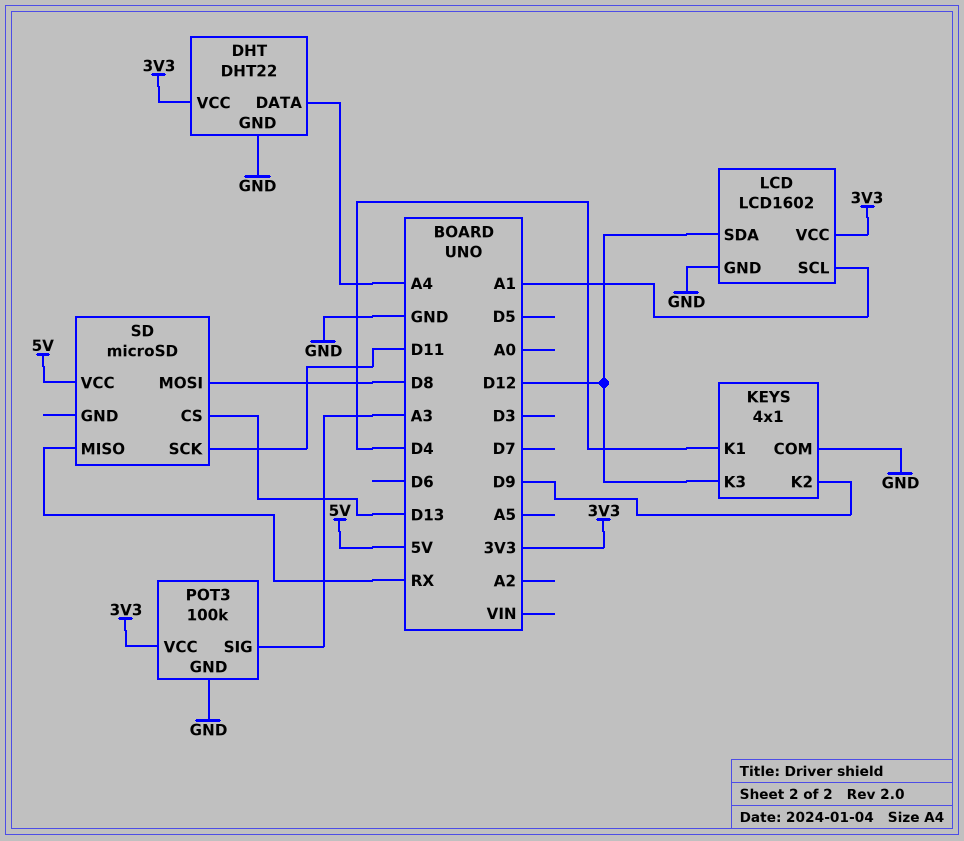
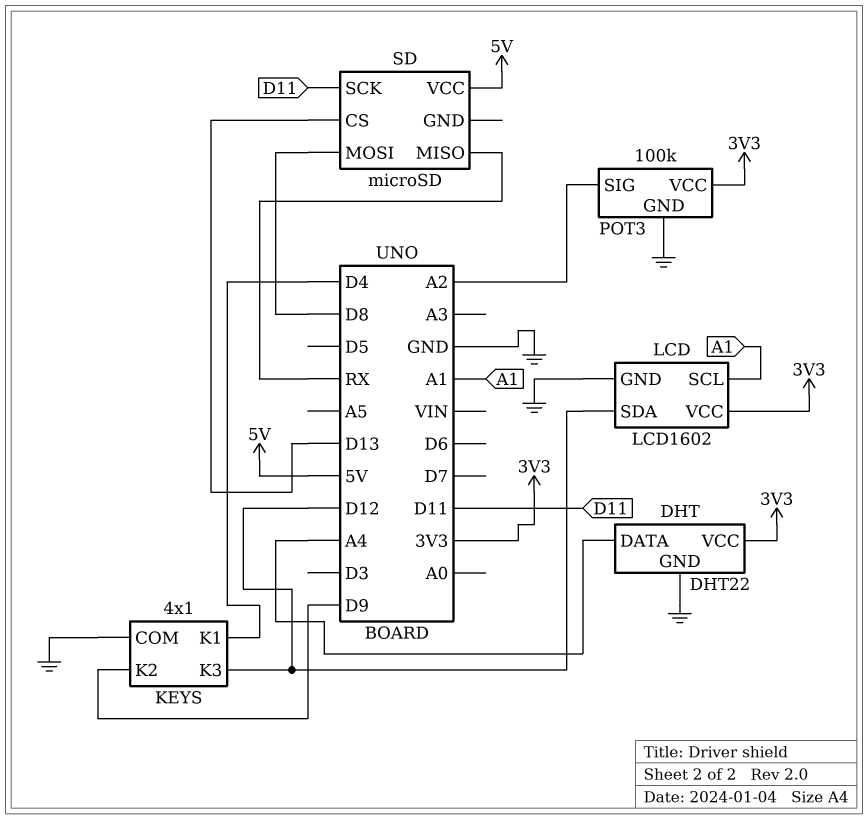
POT3 pin SIG: A3 -> A2

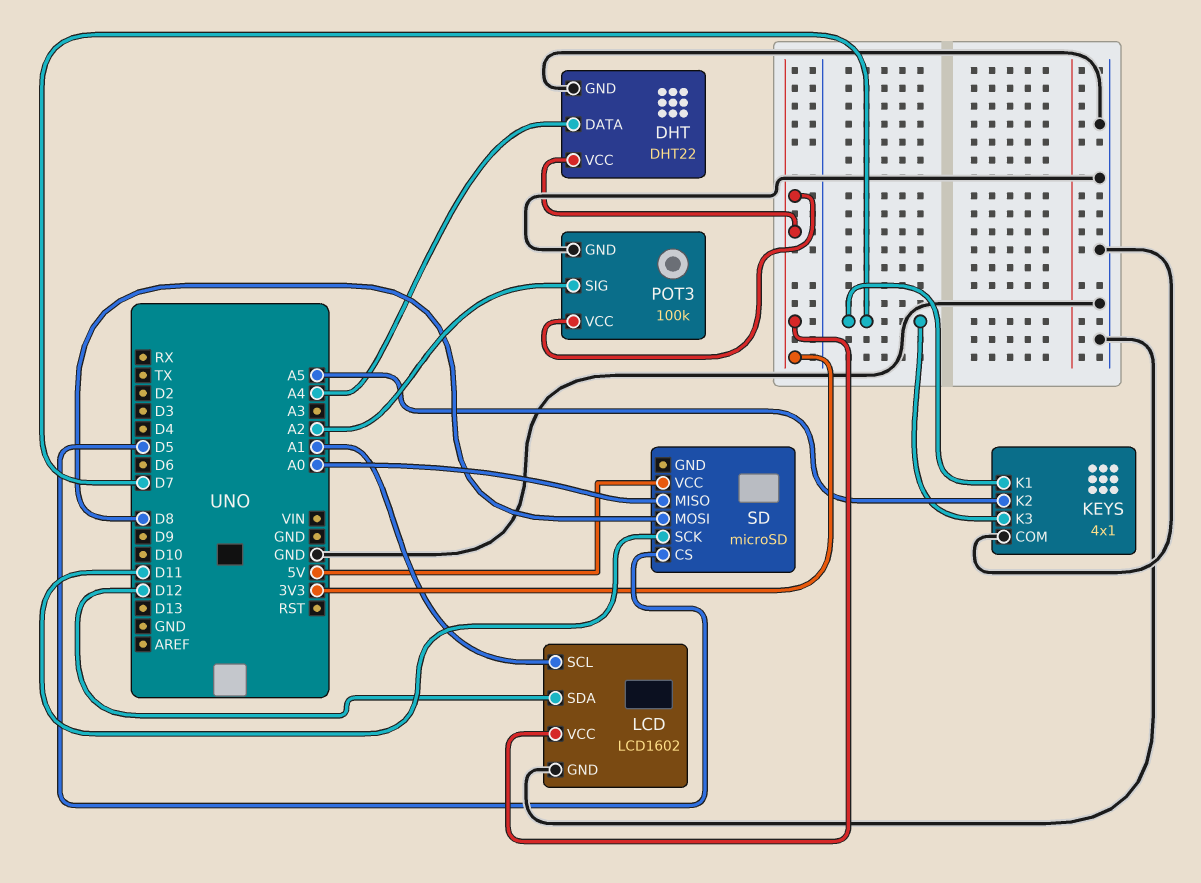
KEYS pin K1: D4 -> D7
KEYS pin K2: D9 -> A5
KEYS pin K3: D12 -> D7
SD pin CS: D13 -> D5
SD pin MISO: RX -> A0

